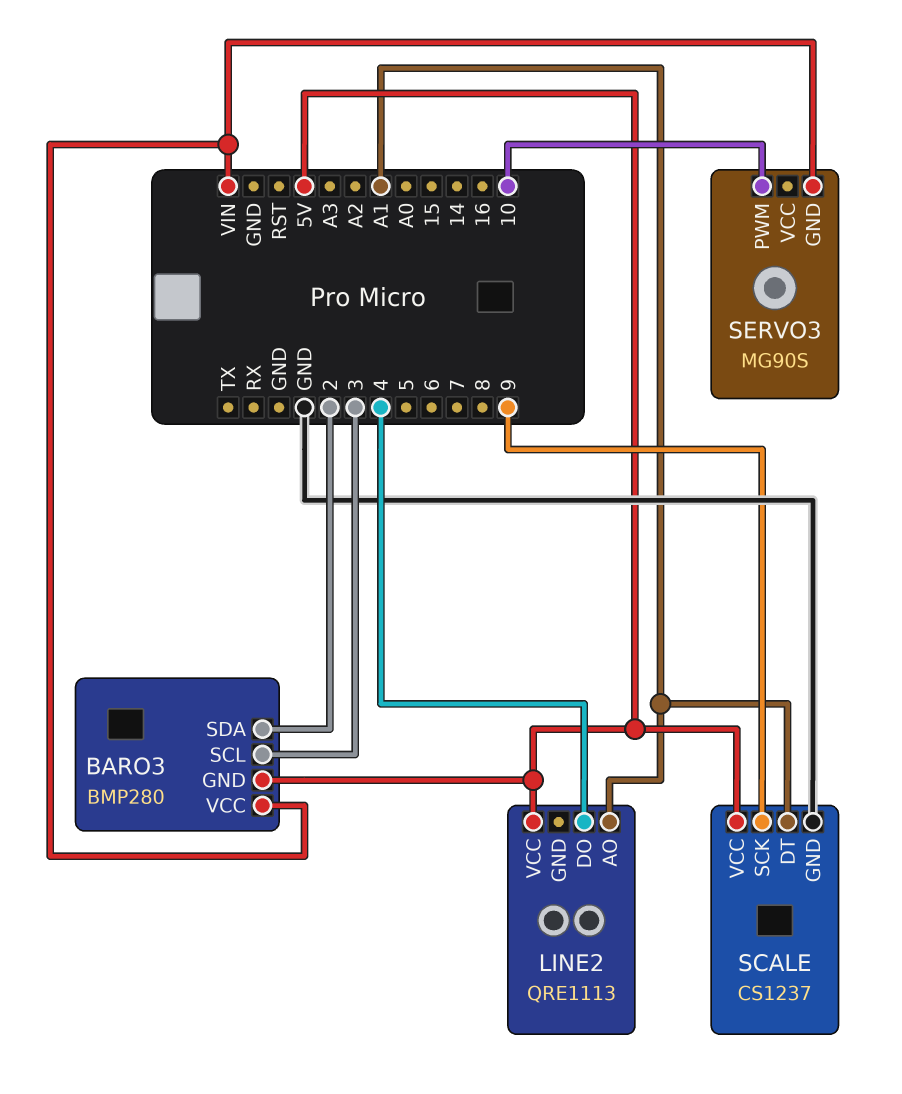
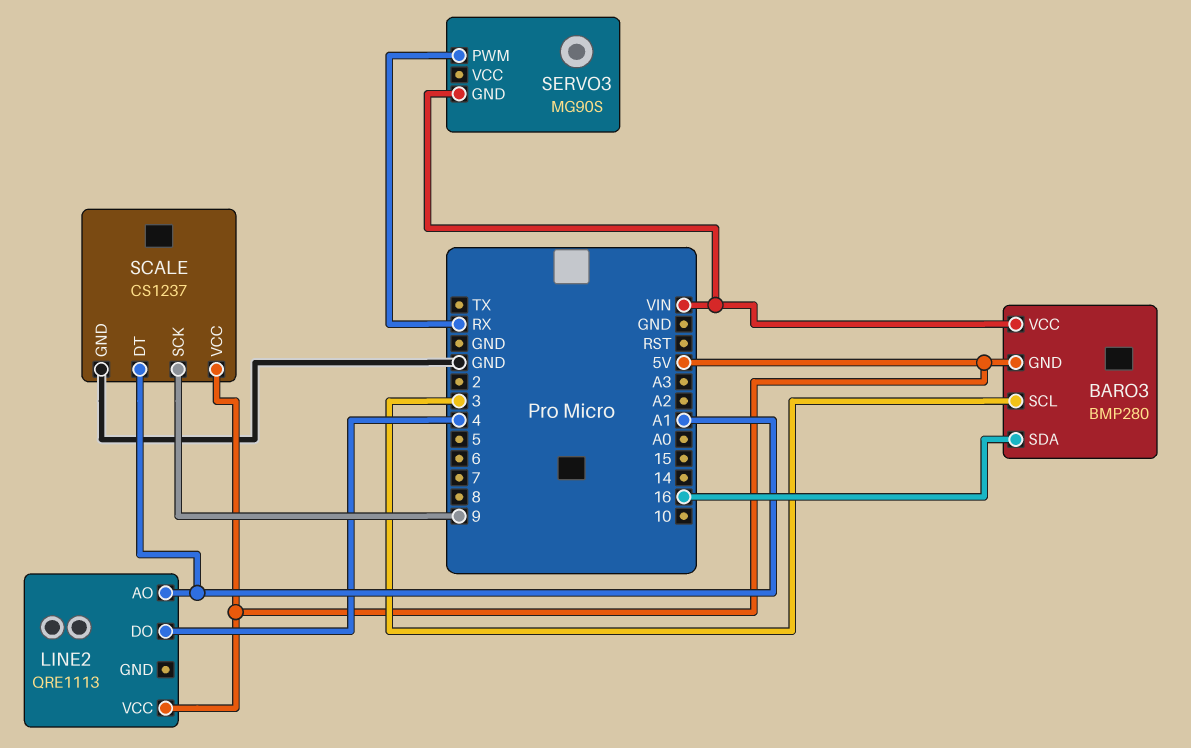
BARO3 pin SDA: 2 -> 16
SERVO3 pin PWM: 10 -> RX

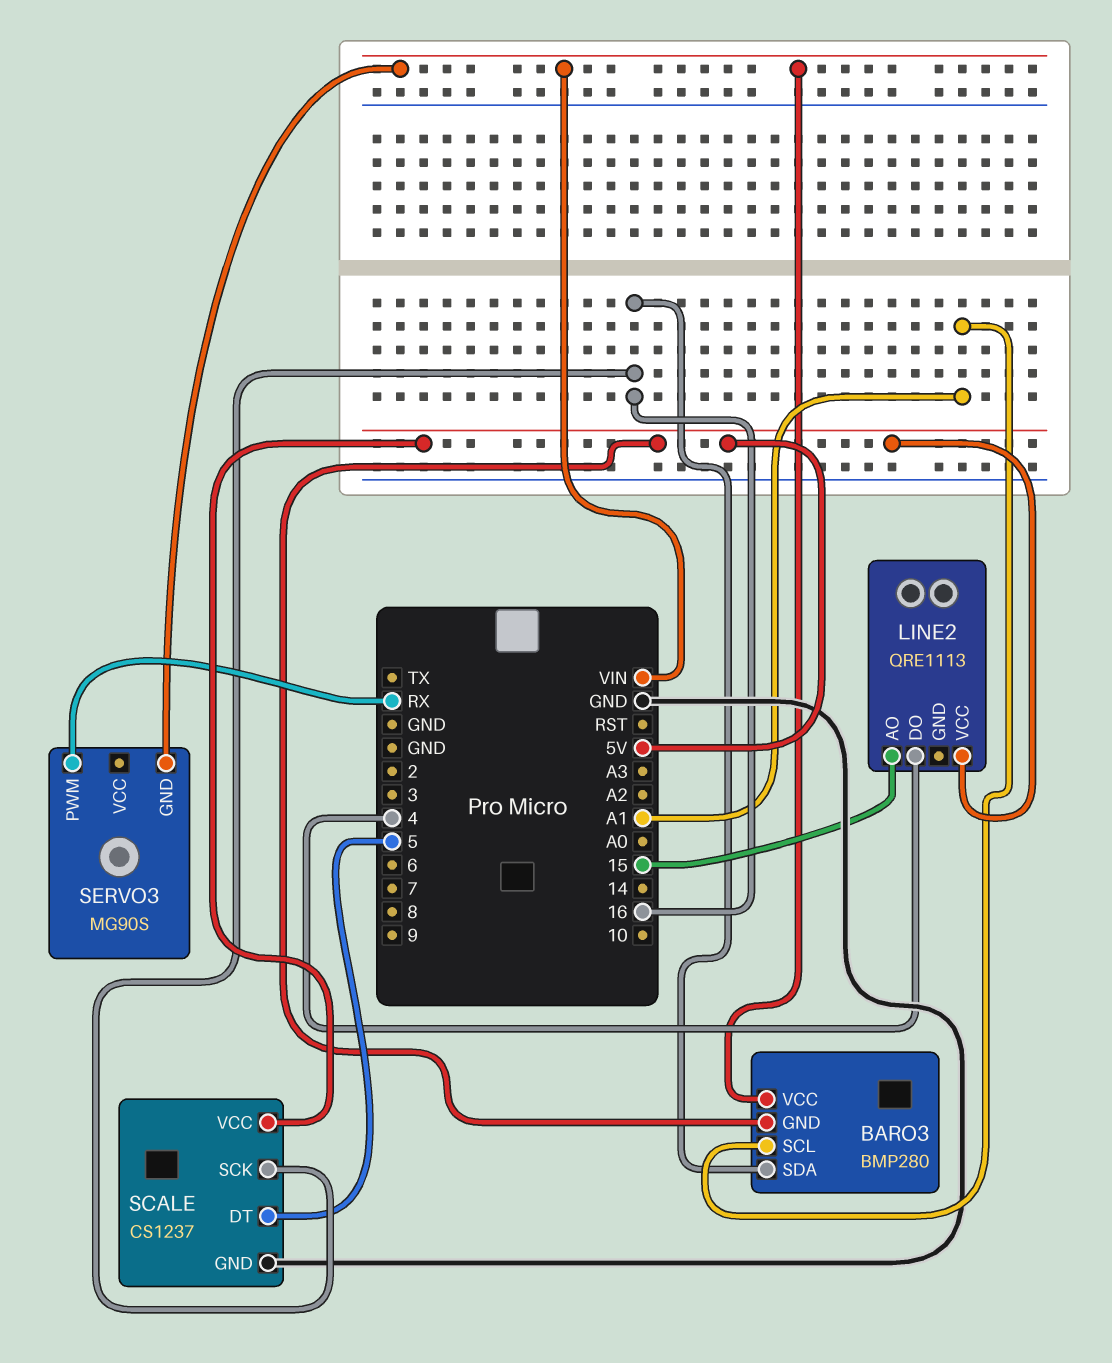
BARO3 pin SCL: 3 -> A1
LINE2 pin AO: A1 -> 15
SCALE pin DT: A1 -> 5
SCALE pin SCK: 9 -> 16

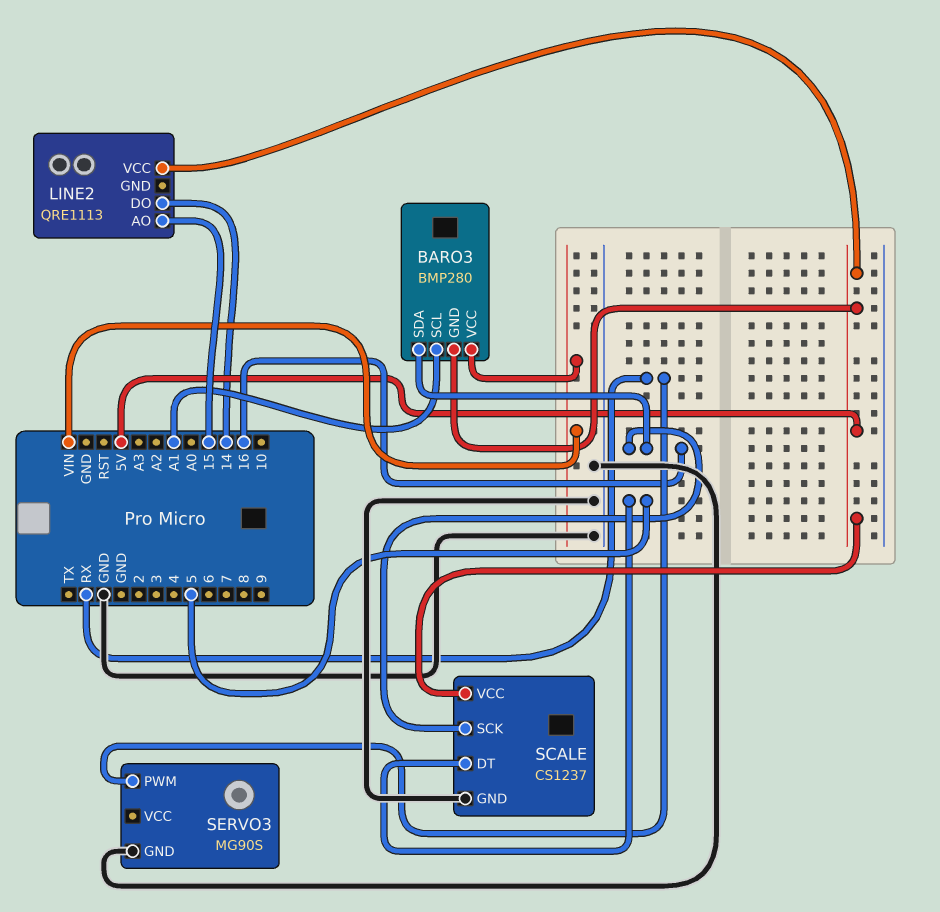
LINE2 pin DO: 4 -> 14
SERVO3 pin GND: VIN -> GND

